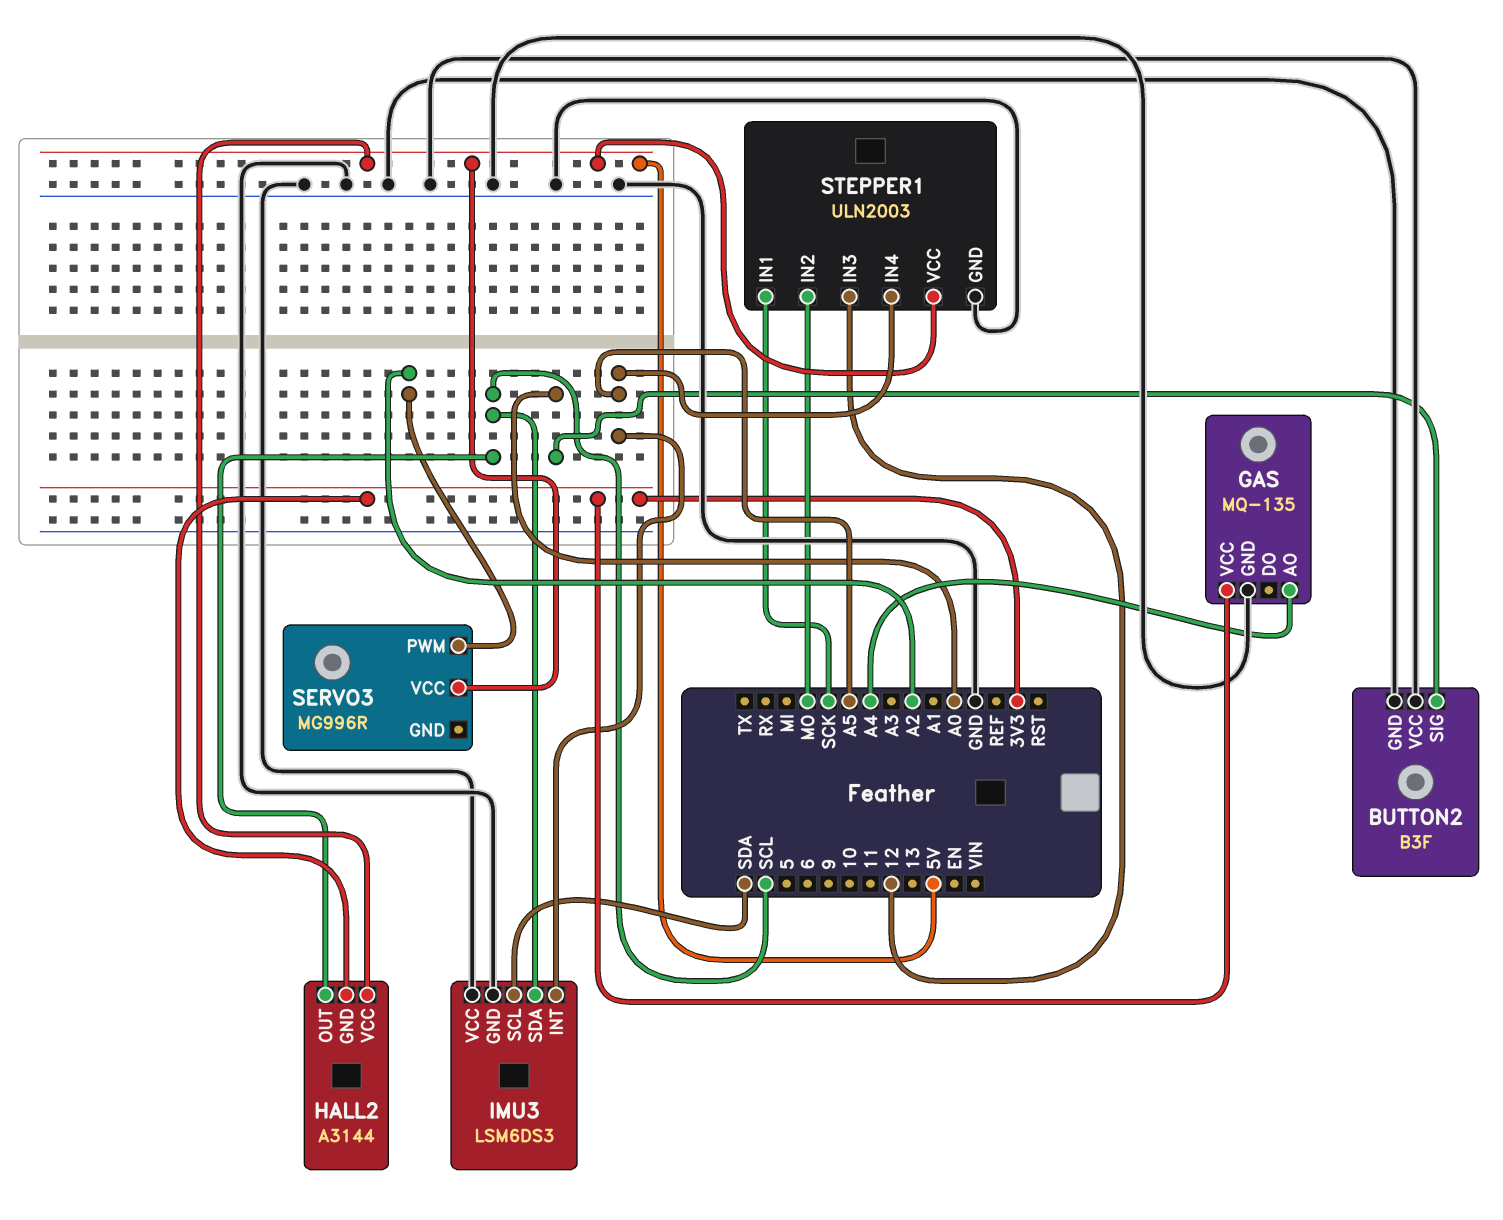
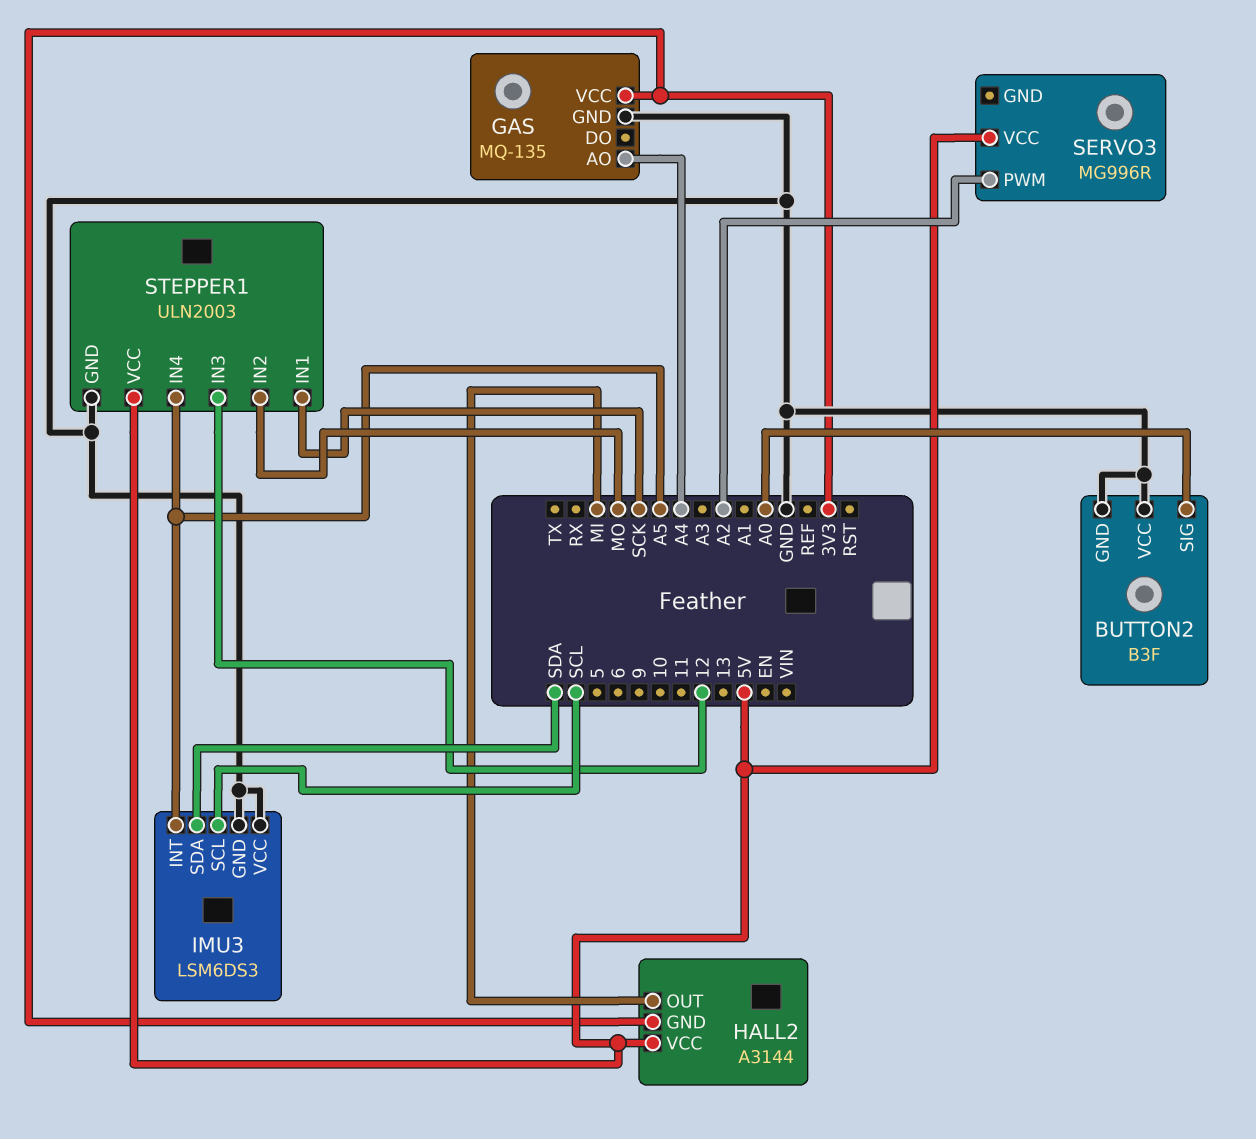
HALL2 pin OUT: SCL -> MI
IMU3 pin SCL: SDA -> SCL
IMU3 pin SDA: SCL -> SDA

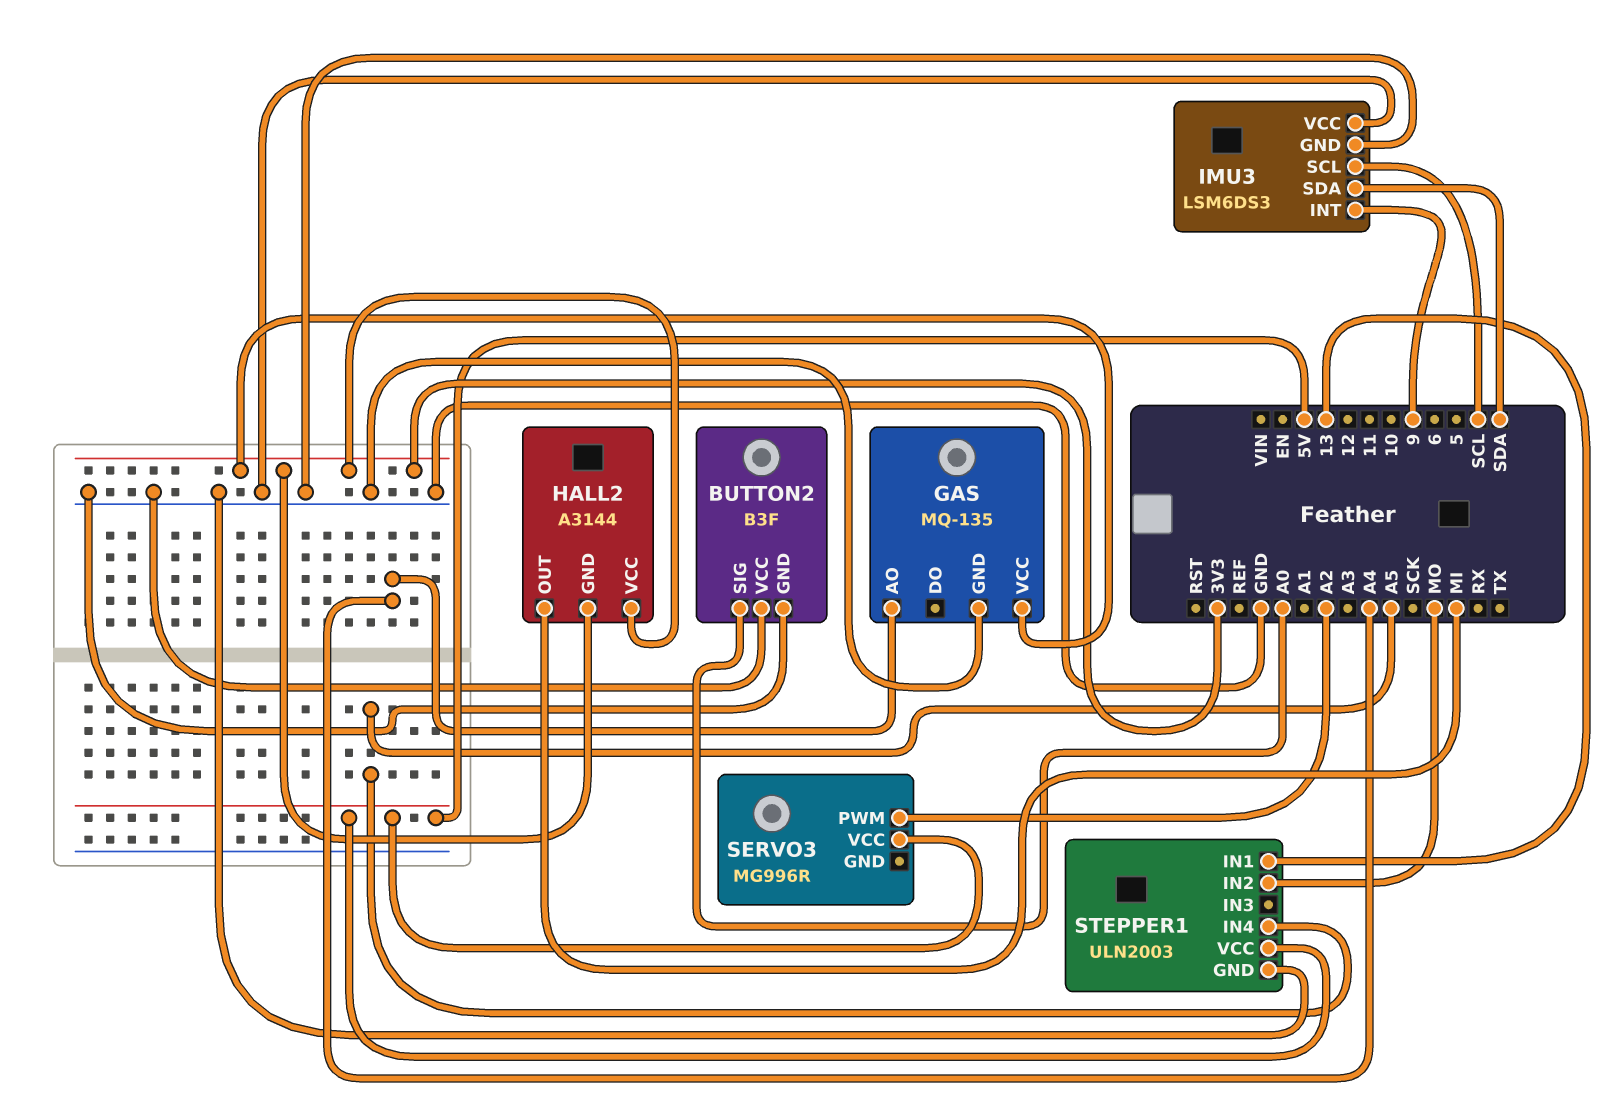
HALL2 pin VCC: 5V -> 3V3
IMU3 pin INT: A5 -> 9
STEPPER1 pin IN1: SCK -> 13
STEPPER1 pin IN3: 12 -> none

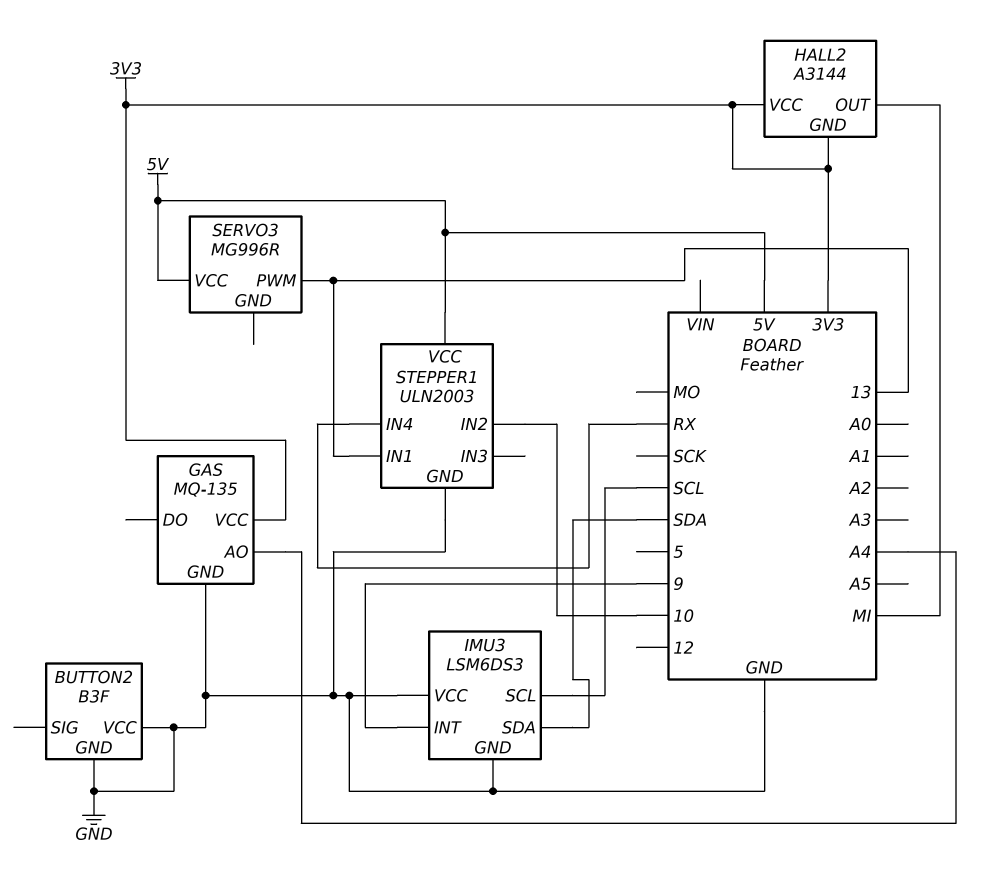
BUTTON2 pin SIG: A0 -> none
SERVO3 pin PWM: A2 -> 13
STEPPER1 pin IN2: MO -> 10
STEPPER1 pin IN4: A5 -> RX

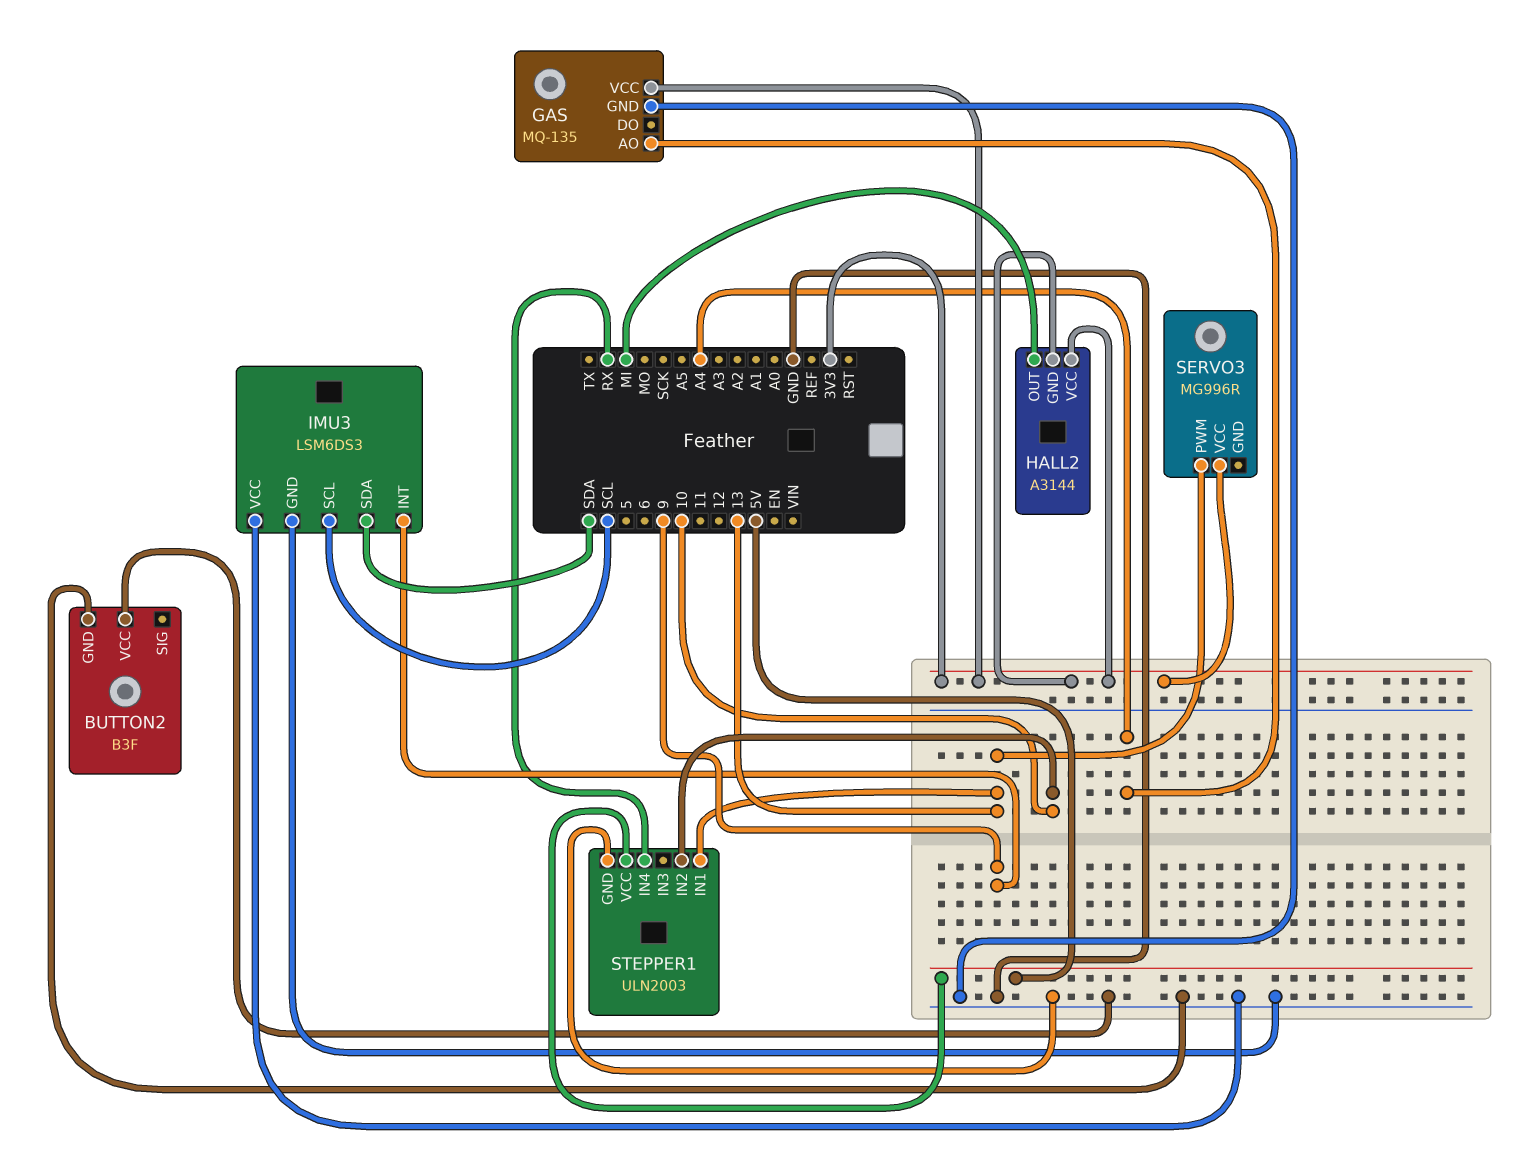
SERVO3 pin VCC: 5V -> 3V3

